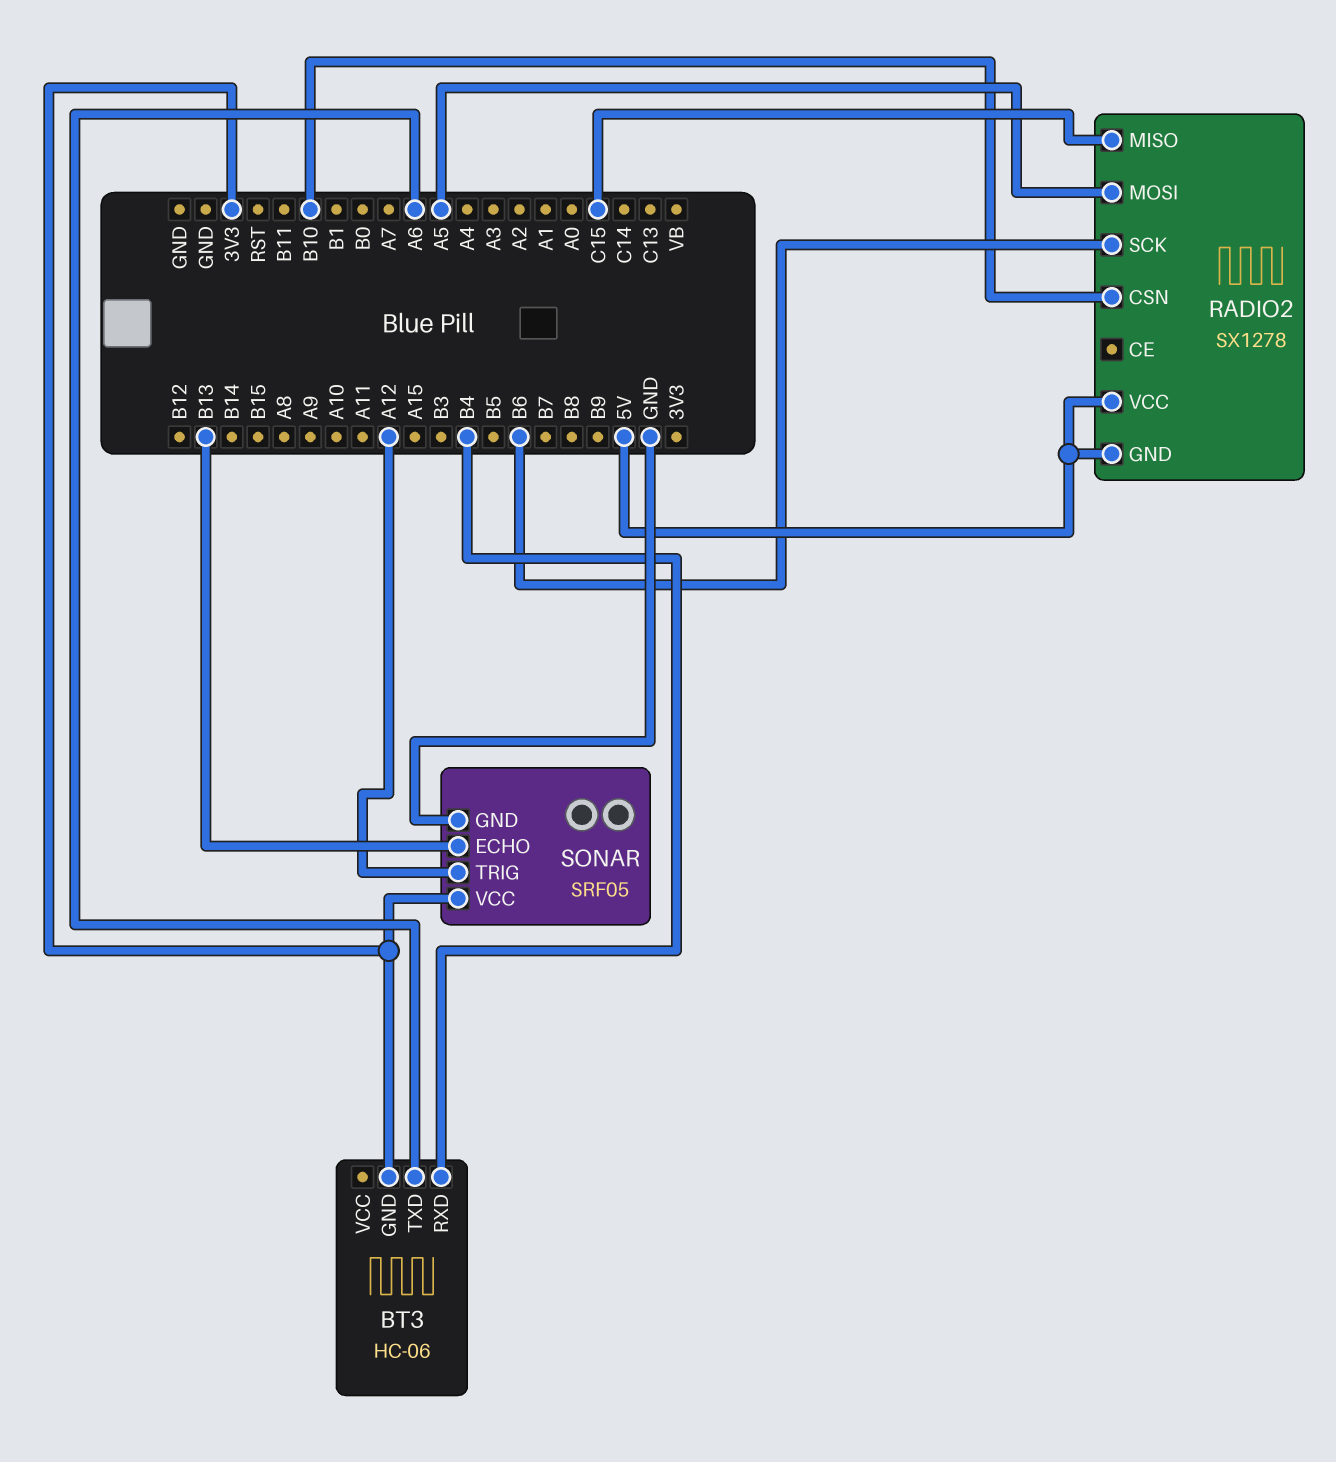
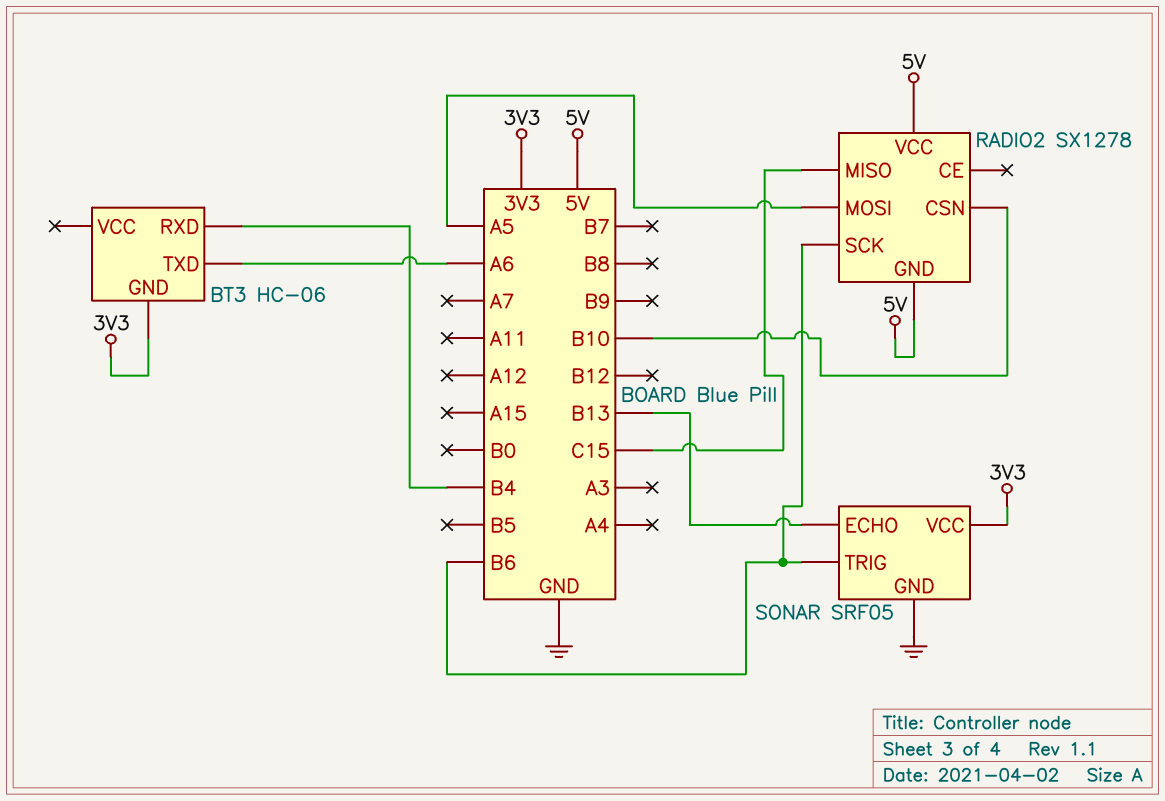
SONAR pin TRIG: A12 -> B6

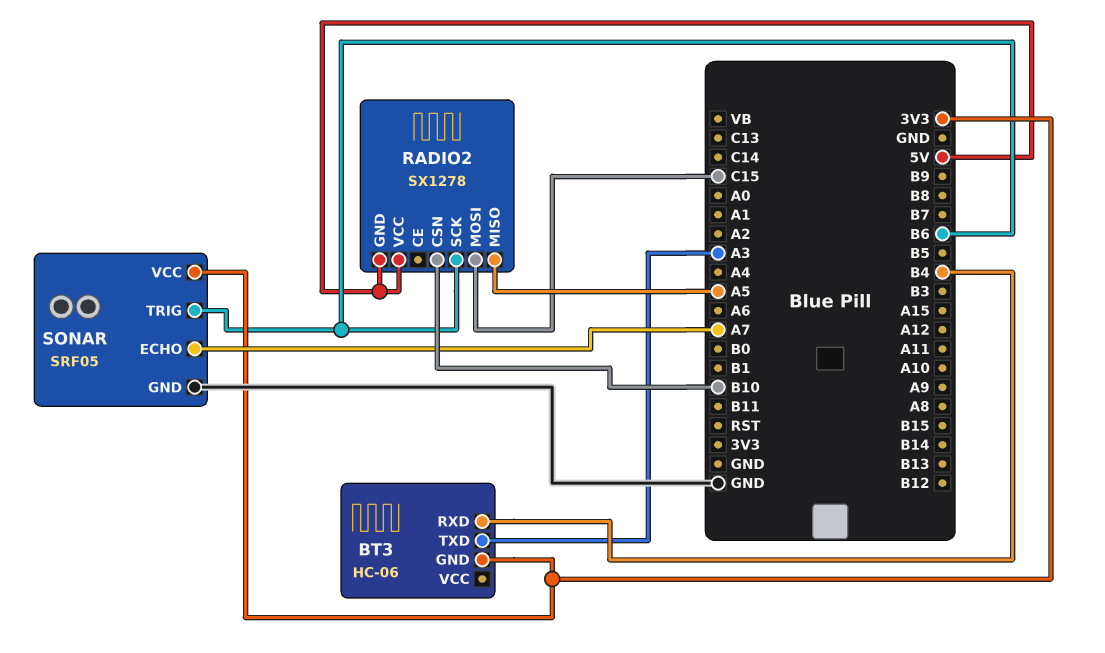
BT3 pin TXD: A6 -> A3
RADIO2 pin MISO: C15 -> A5
RADIO2 pin MOSI: A5 -> C15
SONAR pin ECHO: B13 -> A7

